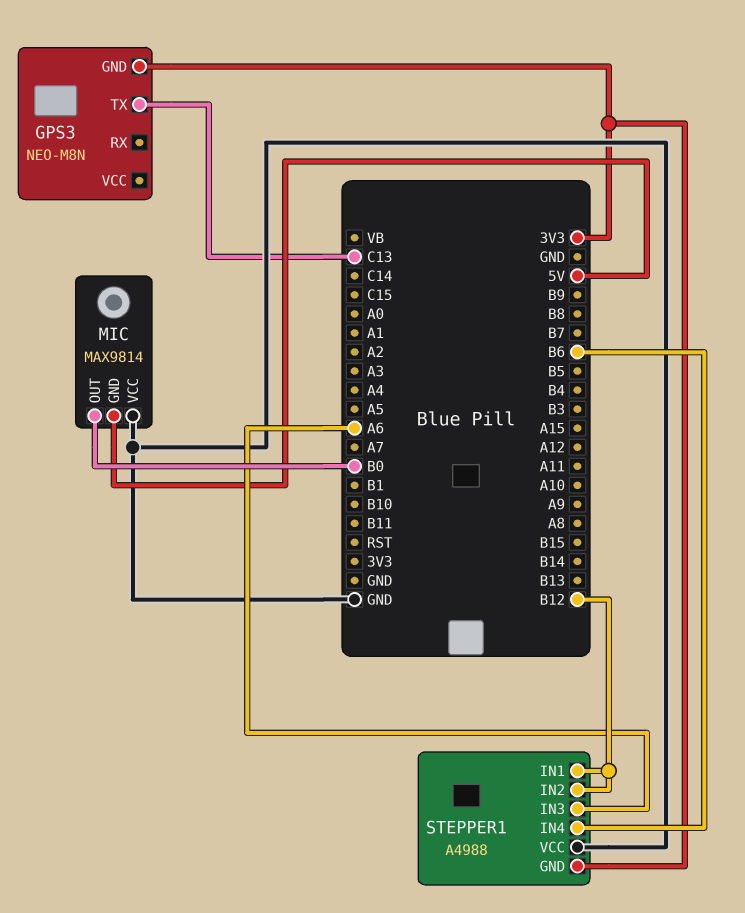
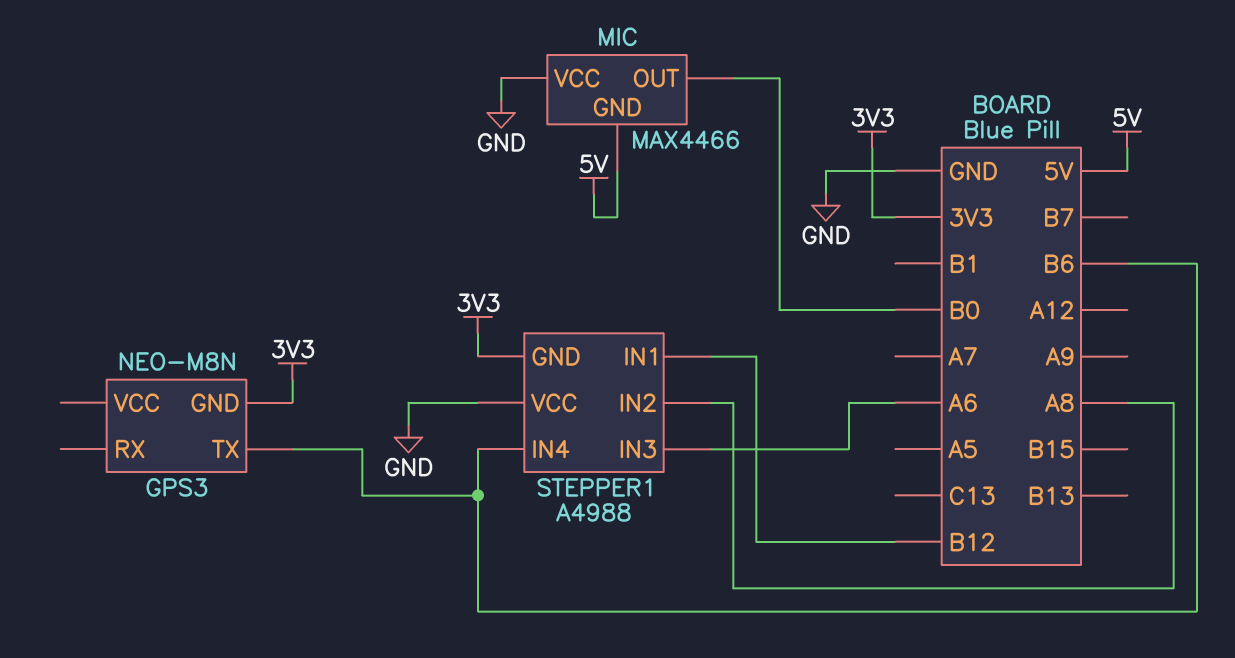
GPS3 pin TX: C13 -> B6
MIC: MAX9814 -> MAX4466
STEPPER1 pin IN2: B12 -> A8

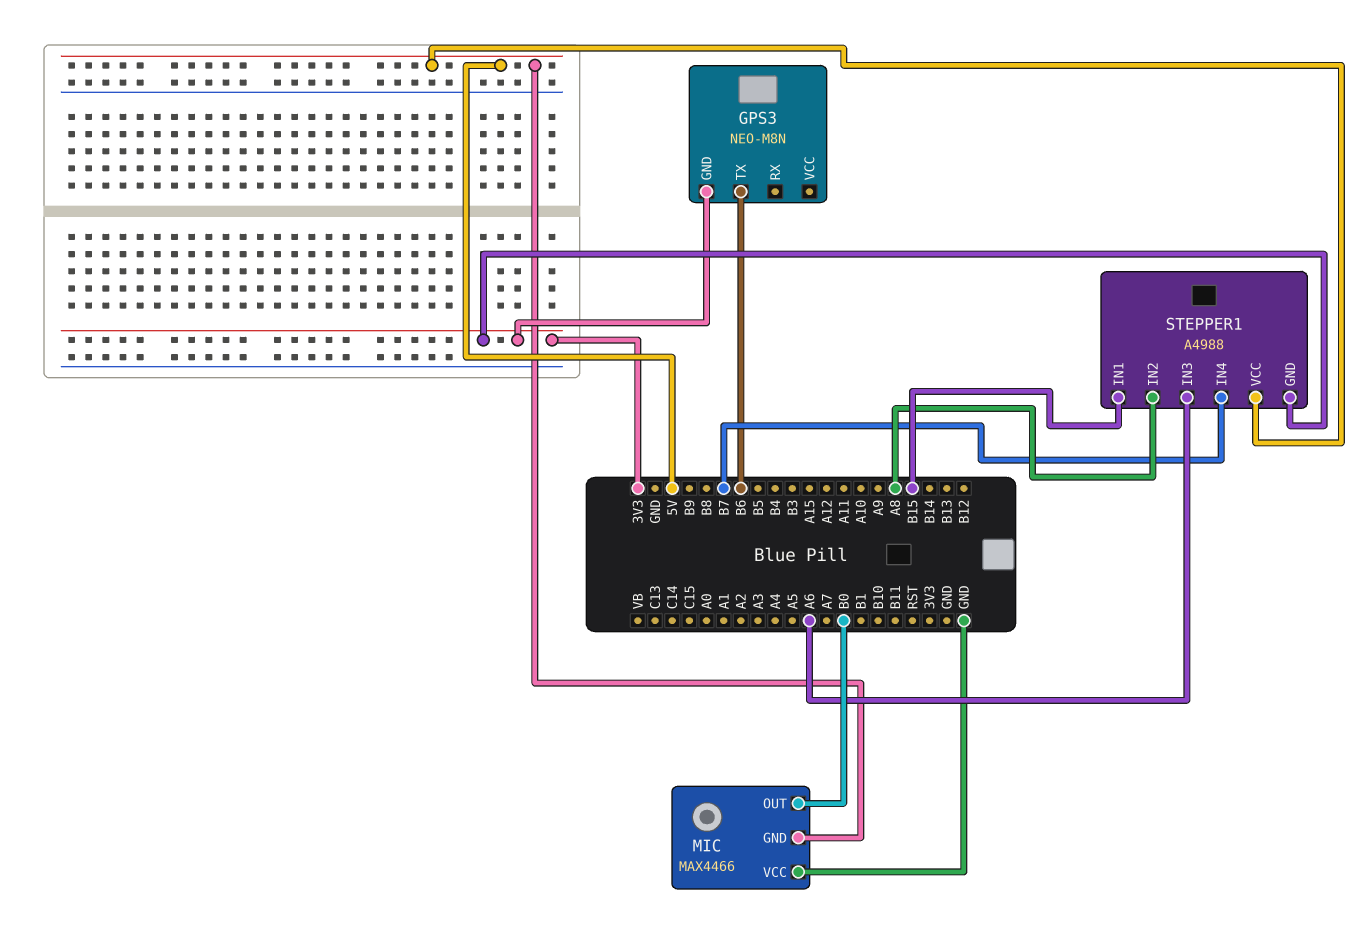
STEPPER1 pin IN1: B12 -> B15
STEPPER1 pin IN4: B6 -> B7
STEPPER1 pin VCC: GND -> 5V

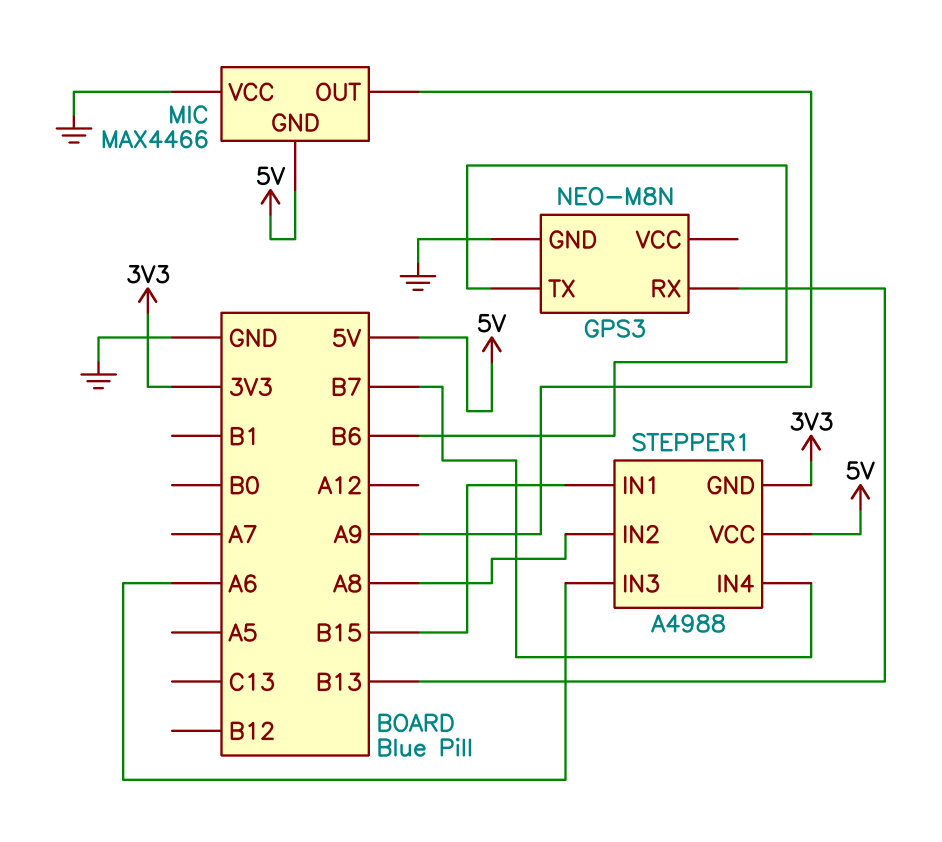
GPS3 pin GND: 3V3 -> GND
GPS3 pin RX: none -> B13
MIC pin OUT: B0 -> A9

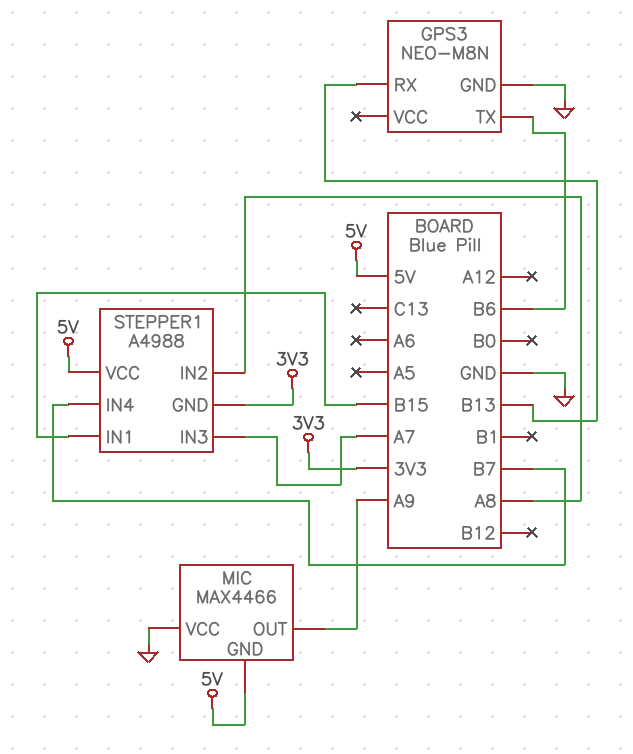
STEPPER1 pin IN3: A6 -> A7

